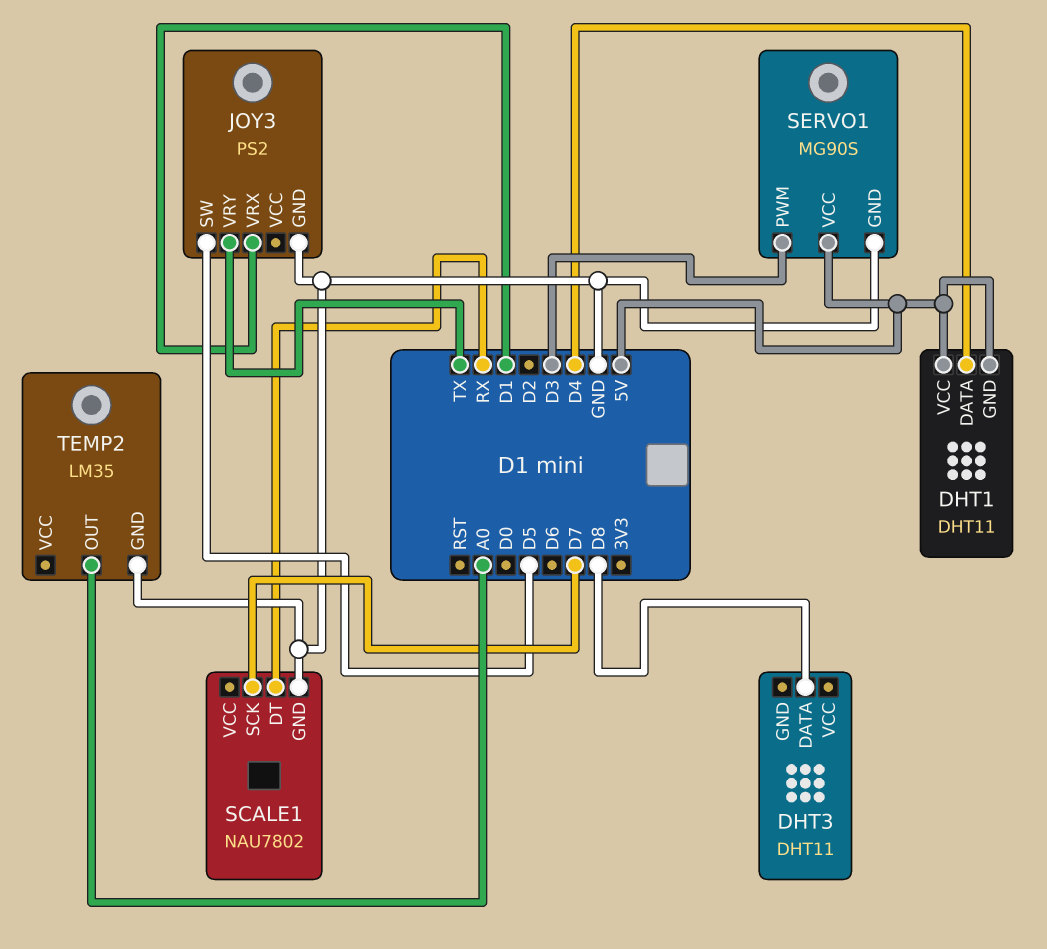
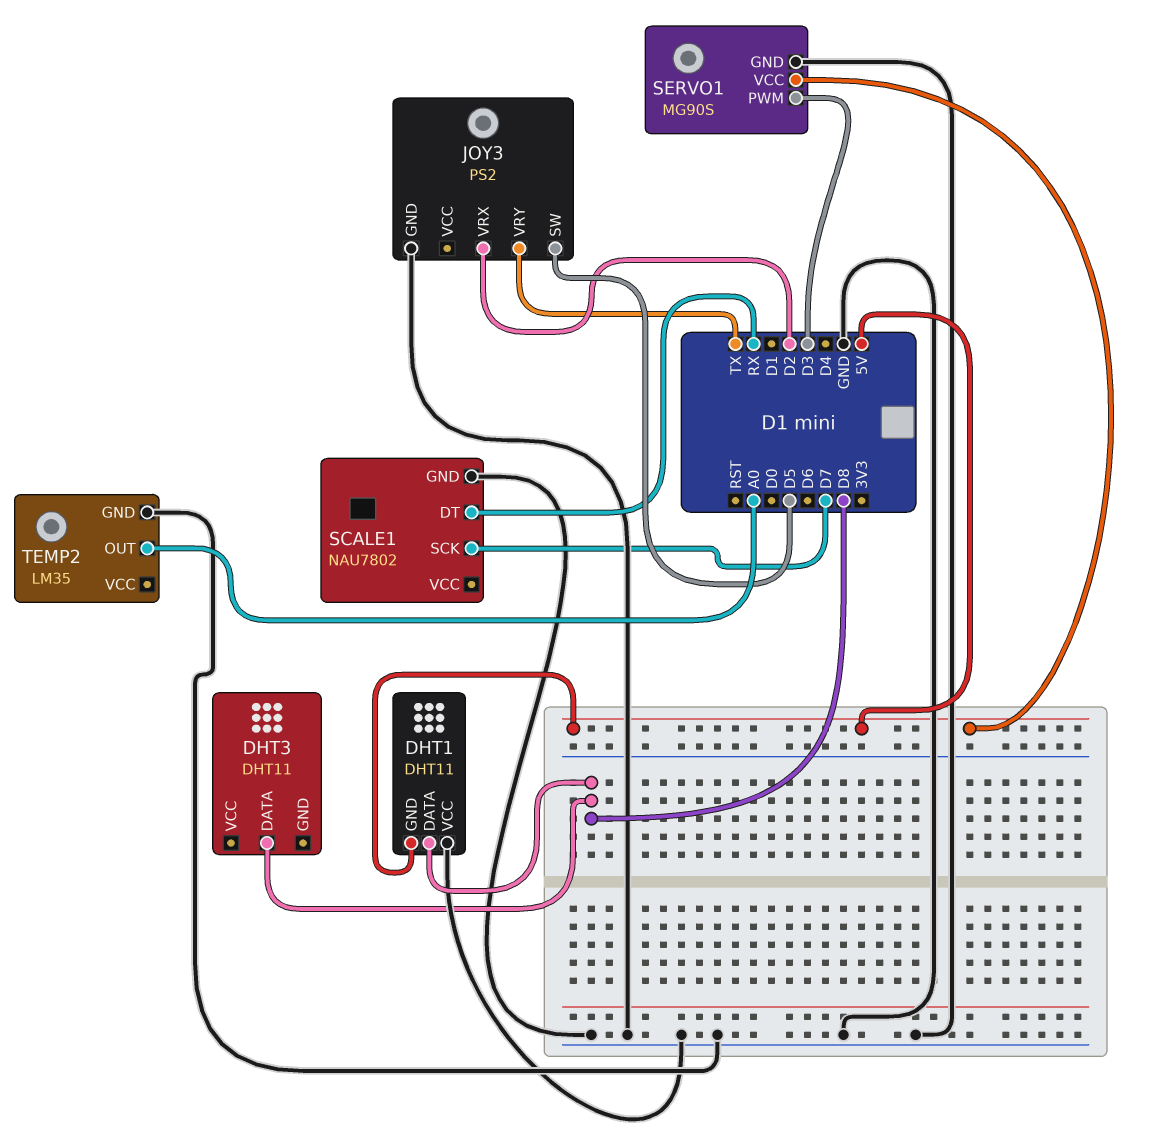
DHT1 pin DATA: D4 -> D8
DHT1 pin VCC: 5V -> GND
JOY3 pin VRX: D1 -> D2

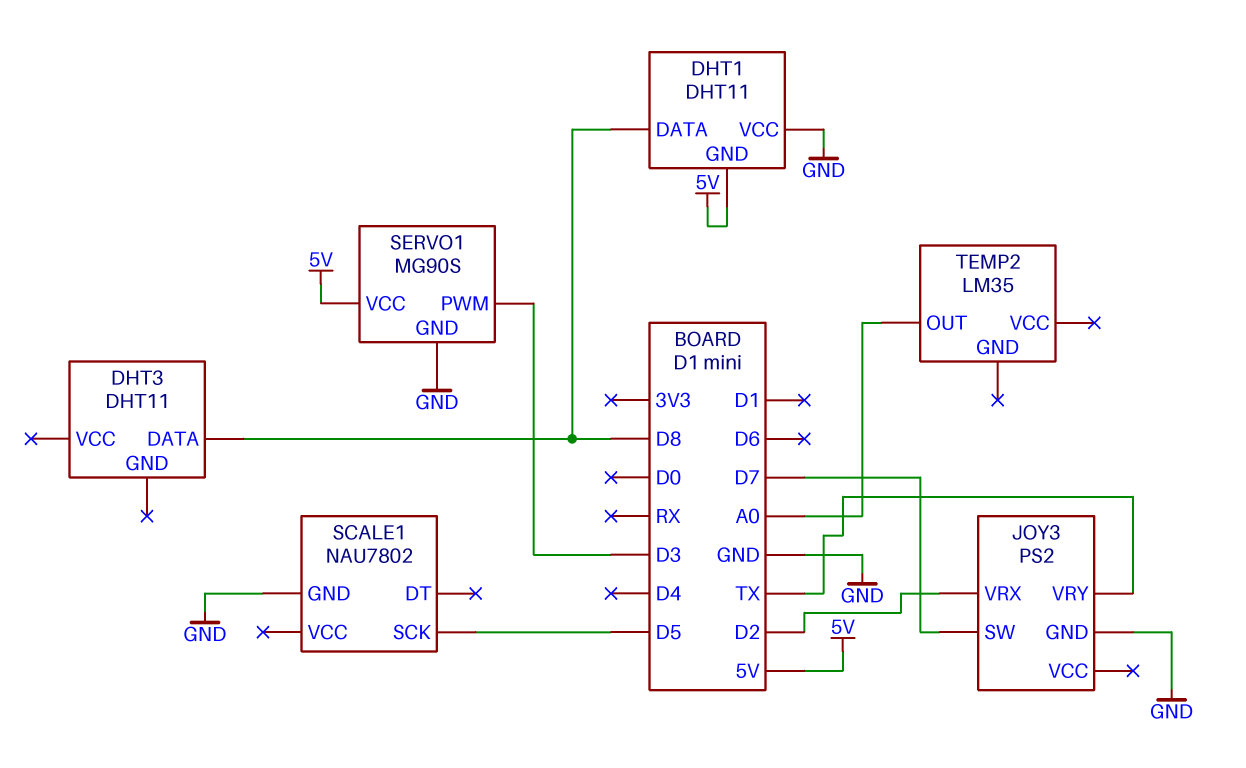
JOY3 pin SW: D5 -> D7
SCALE1 pin DT: RX -> none
SCALE1 pin SCK: D7 -> D5
TEMP2 pin GND: GND -> none

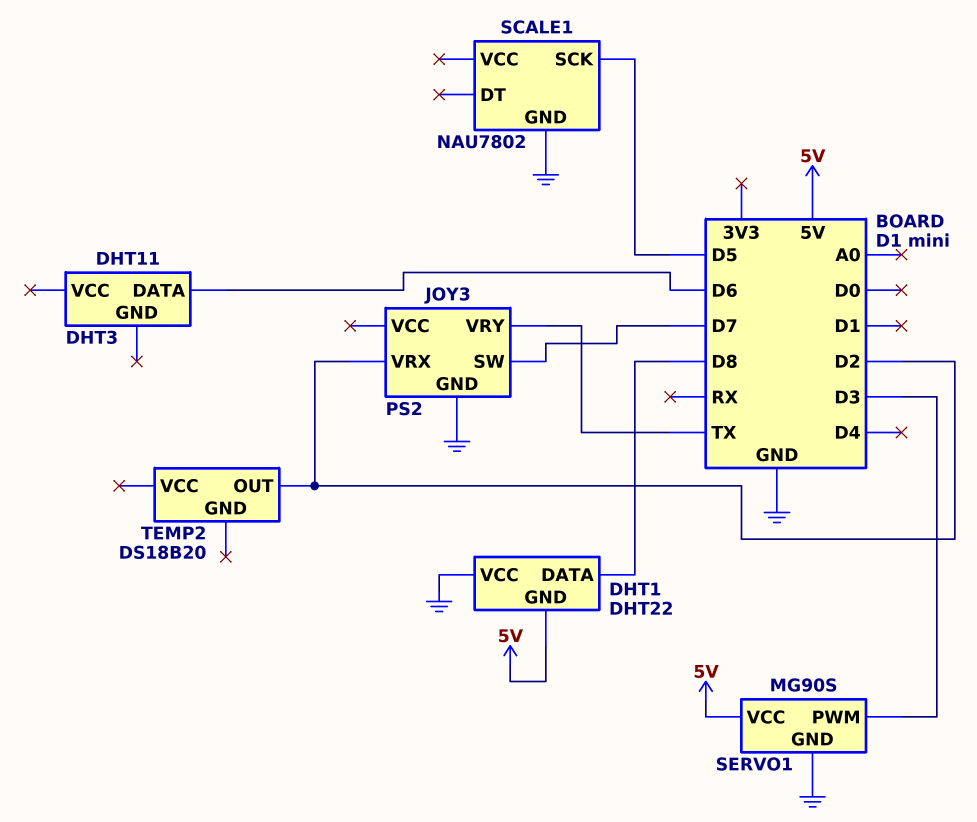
DHT1: DHT11 -> DHT22
DHT3 pin DATA: D8 -> D6
TEMP2: LM35 -> DS18B20
TEMP2 pin OUT: A0 -> D2

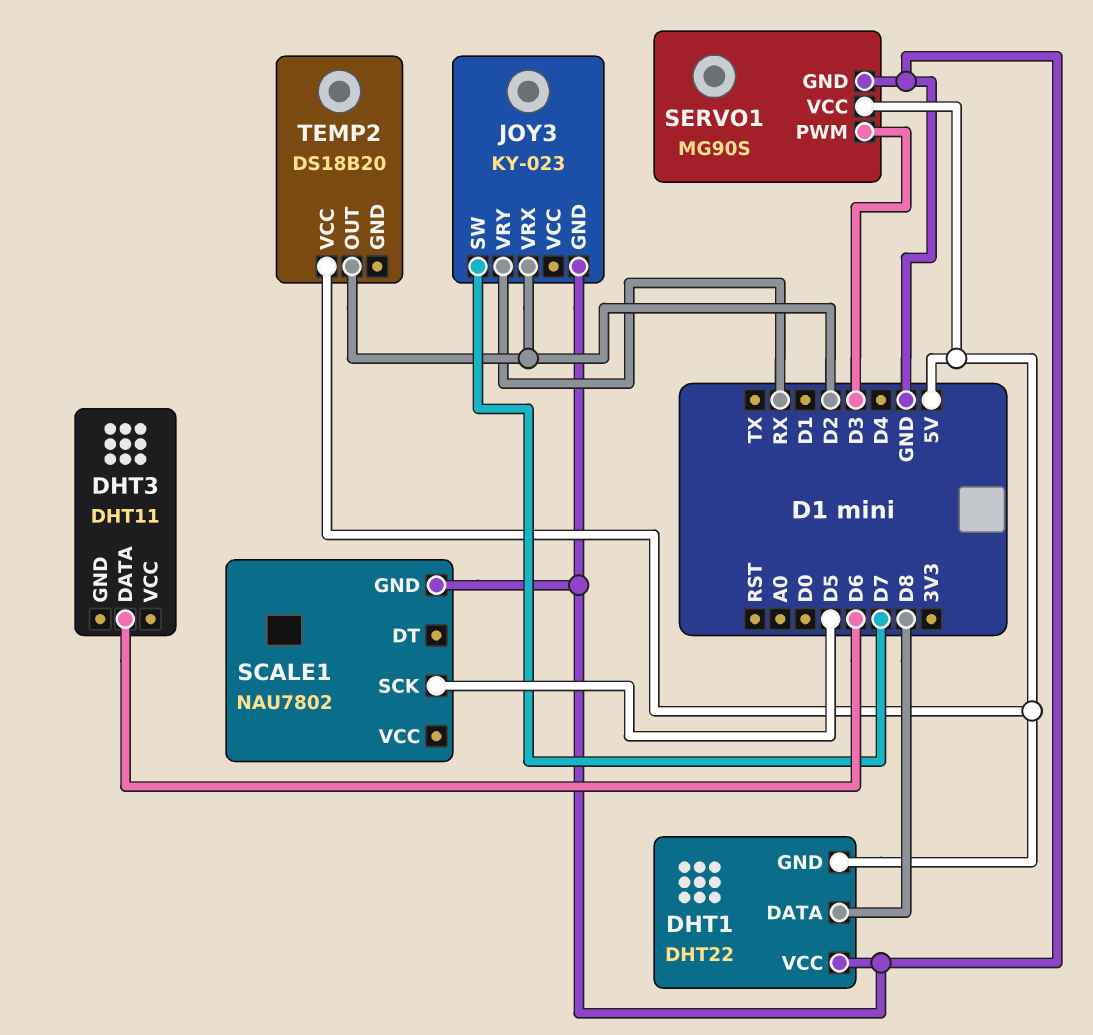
JOY3: PS2 -> KY-023
JOY3 pin VRY: TX -> RX
TEMP2 pin VCC: none -> 5V

